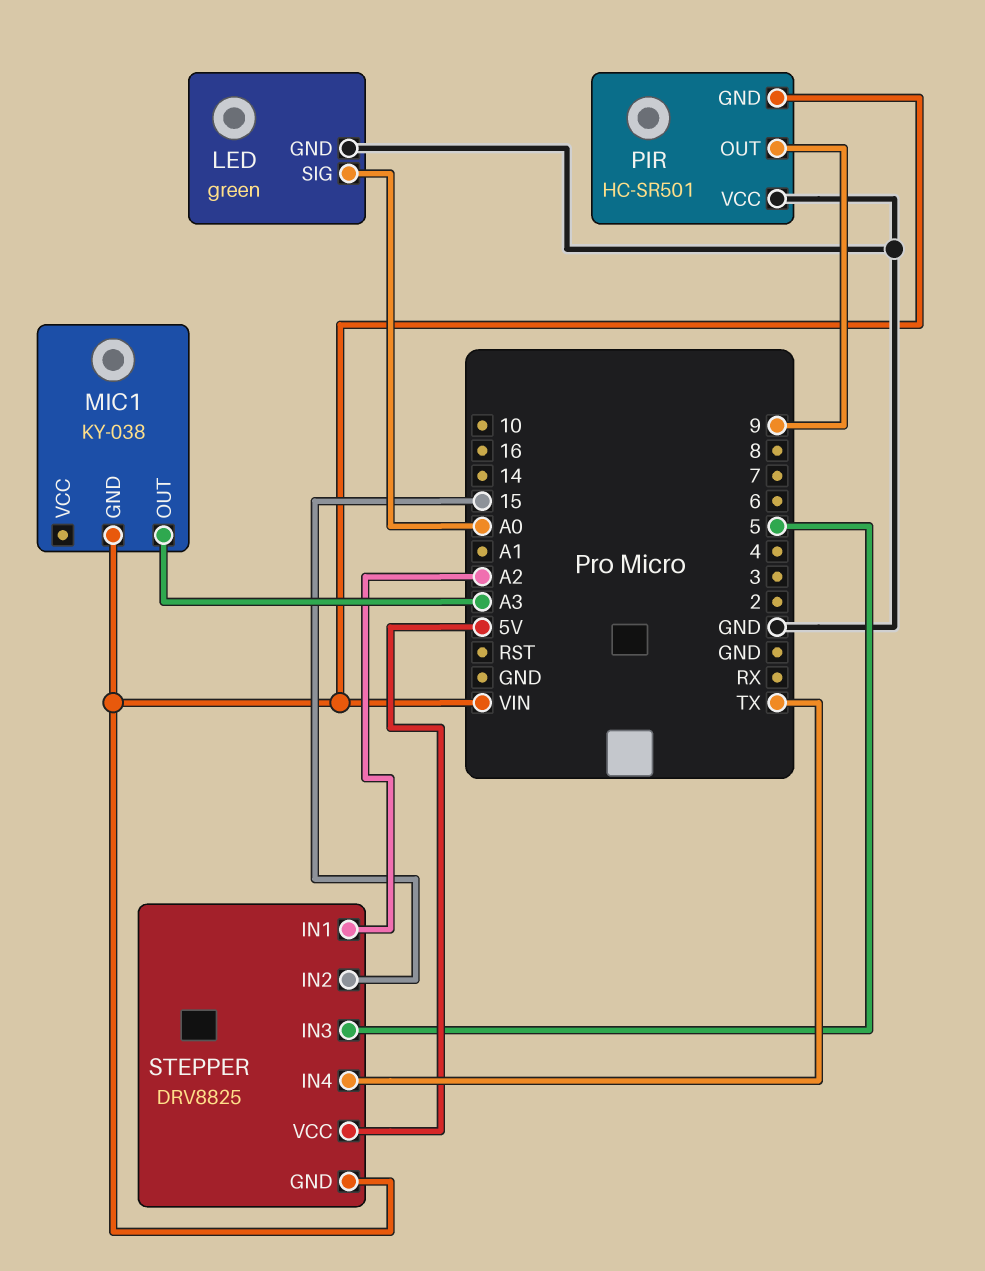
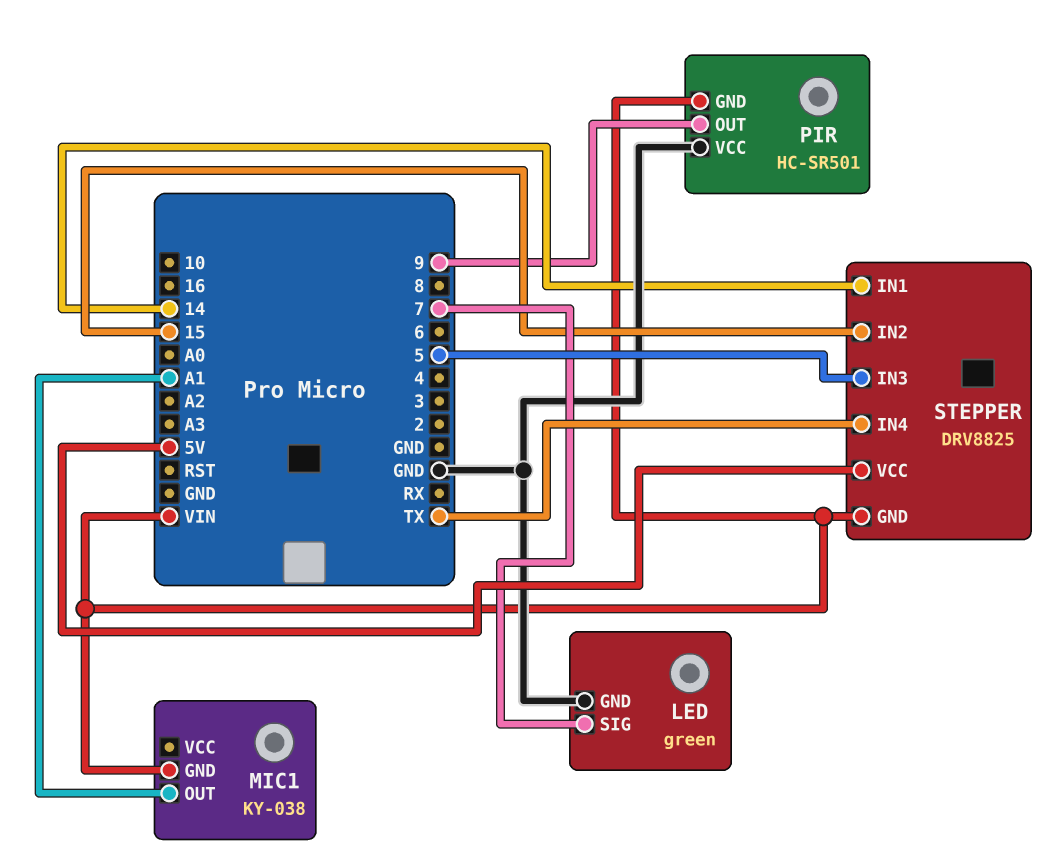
LED pin SIG: A0 -> 7
MIC1 pin OUT: A3 -> A1
STEPPER pin IN1: A2 -> 14

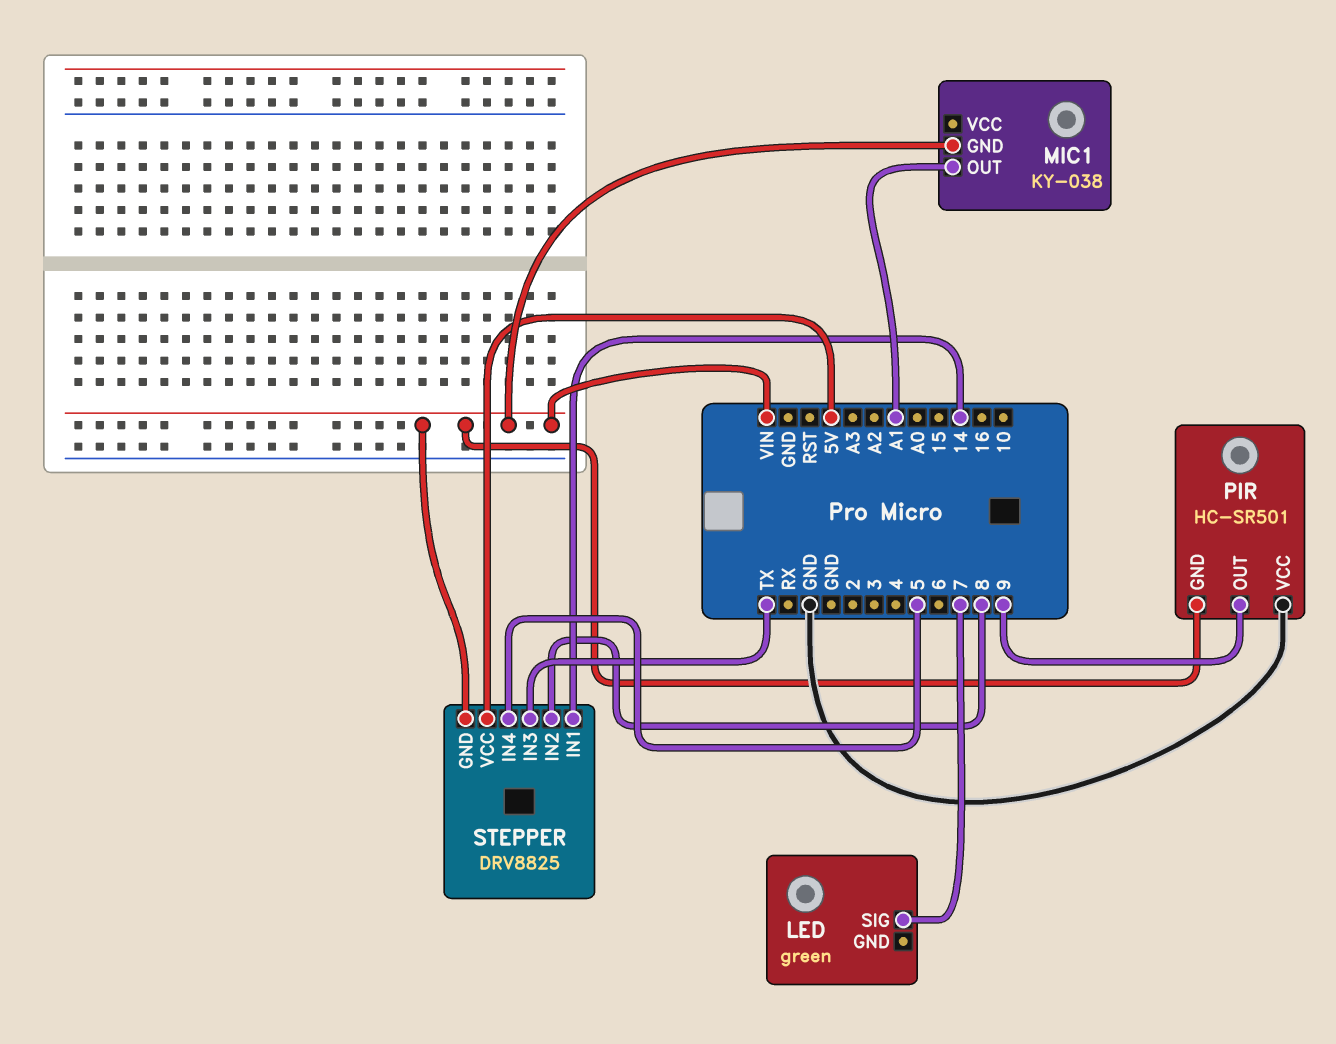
LED pin GND: GND -> none
STEPPER pin IN2: 15 -> 8
STEPPER pin IN3: 5 -> TX
STEPPER pin IN4: TX -> 5

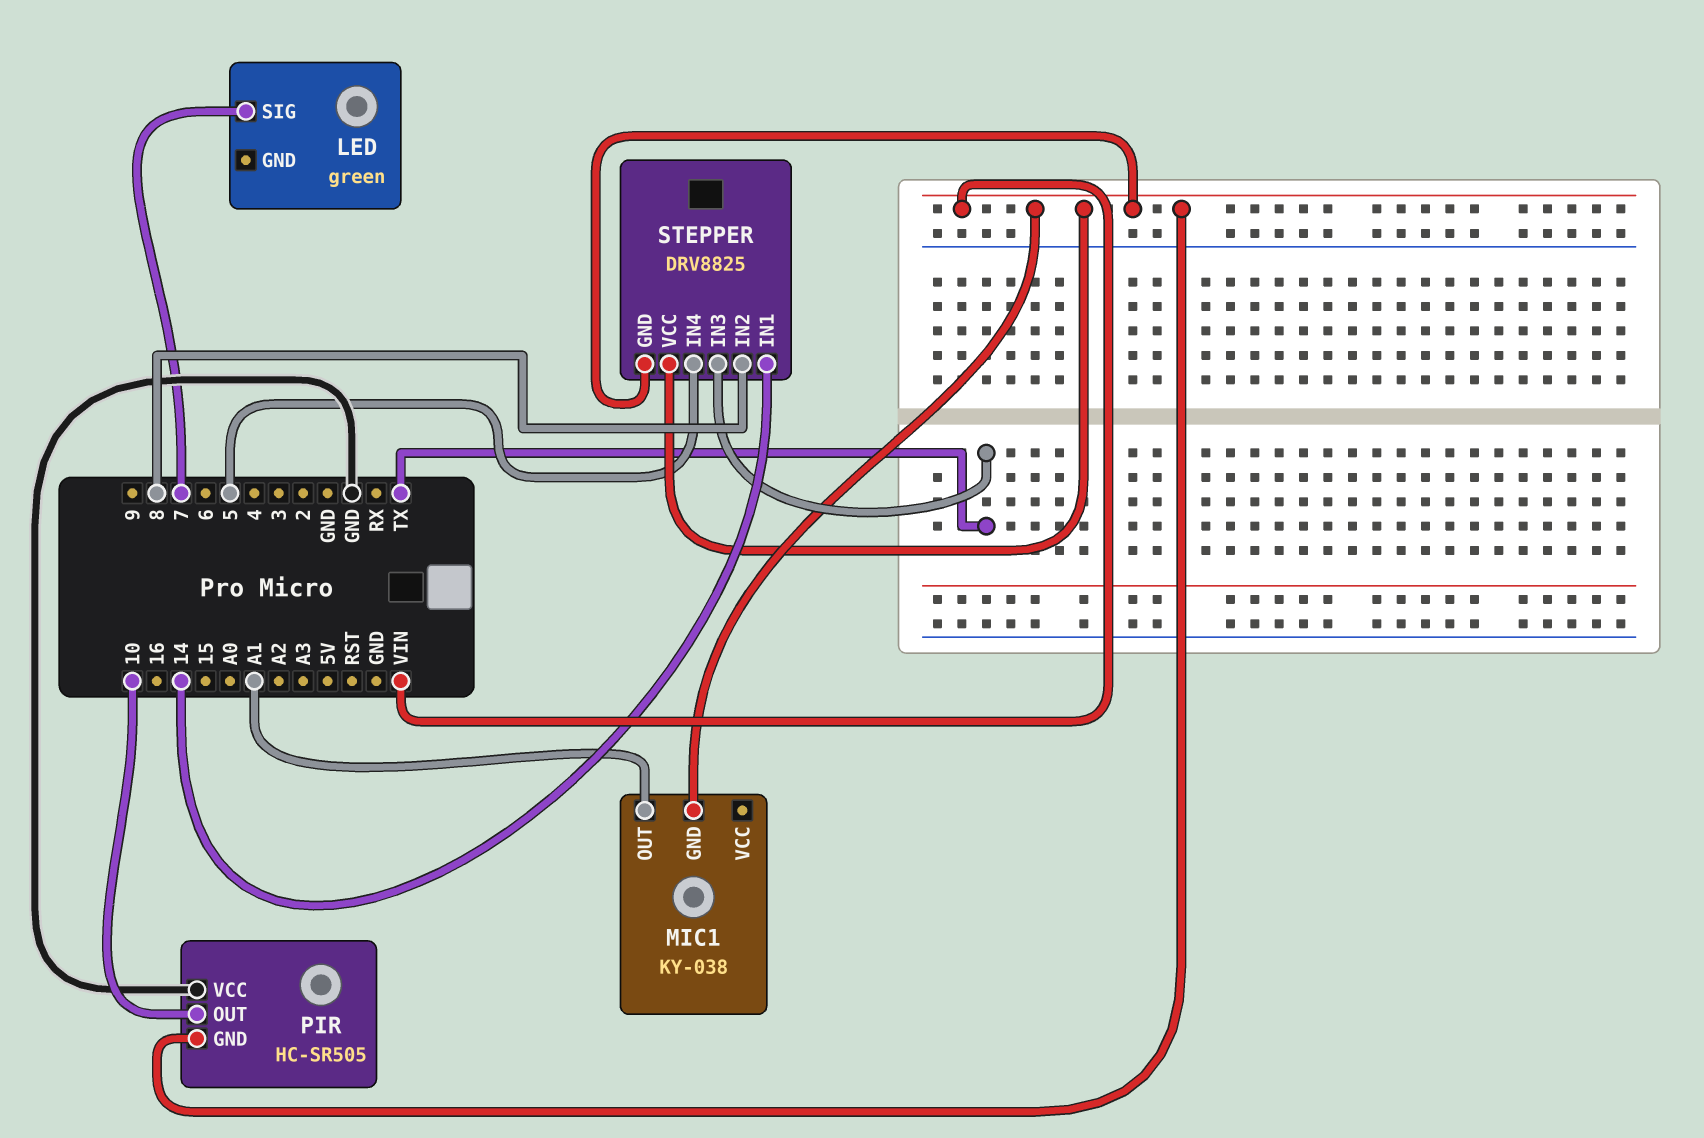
PIR: HC-SR501 -> HC-SR505
PIR pin OUT: 9 -> 10
STEPPER pin VCC: 5V -> VIN

